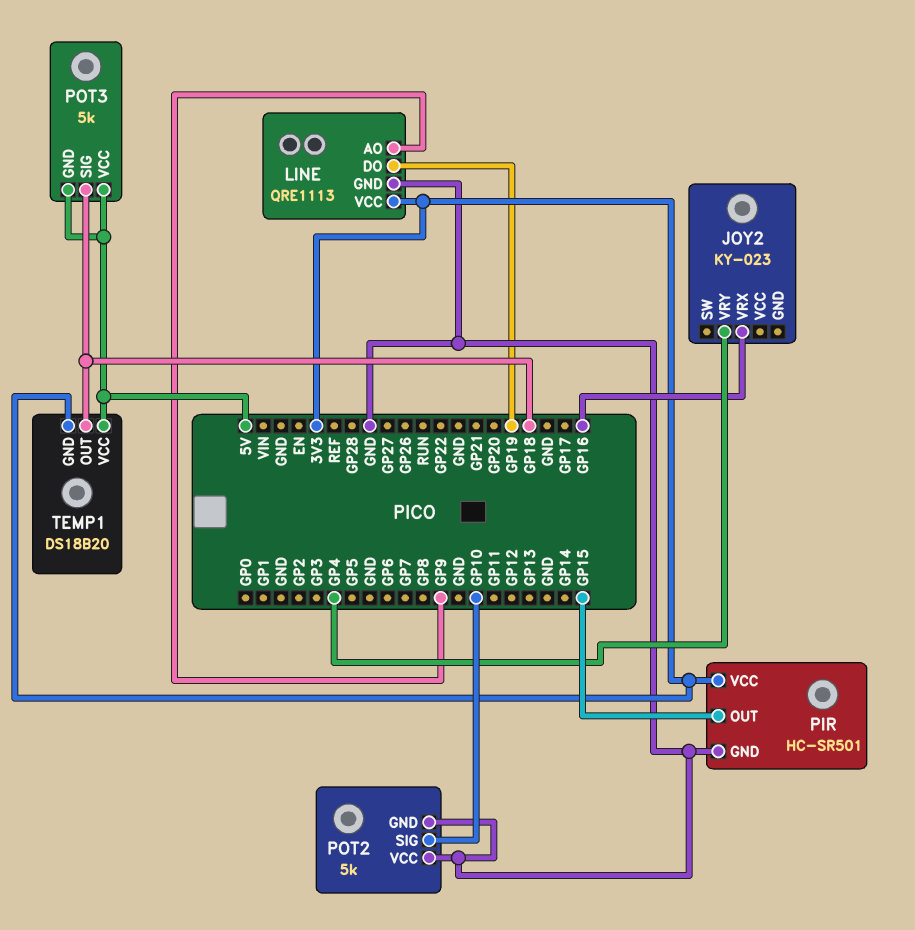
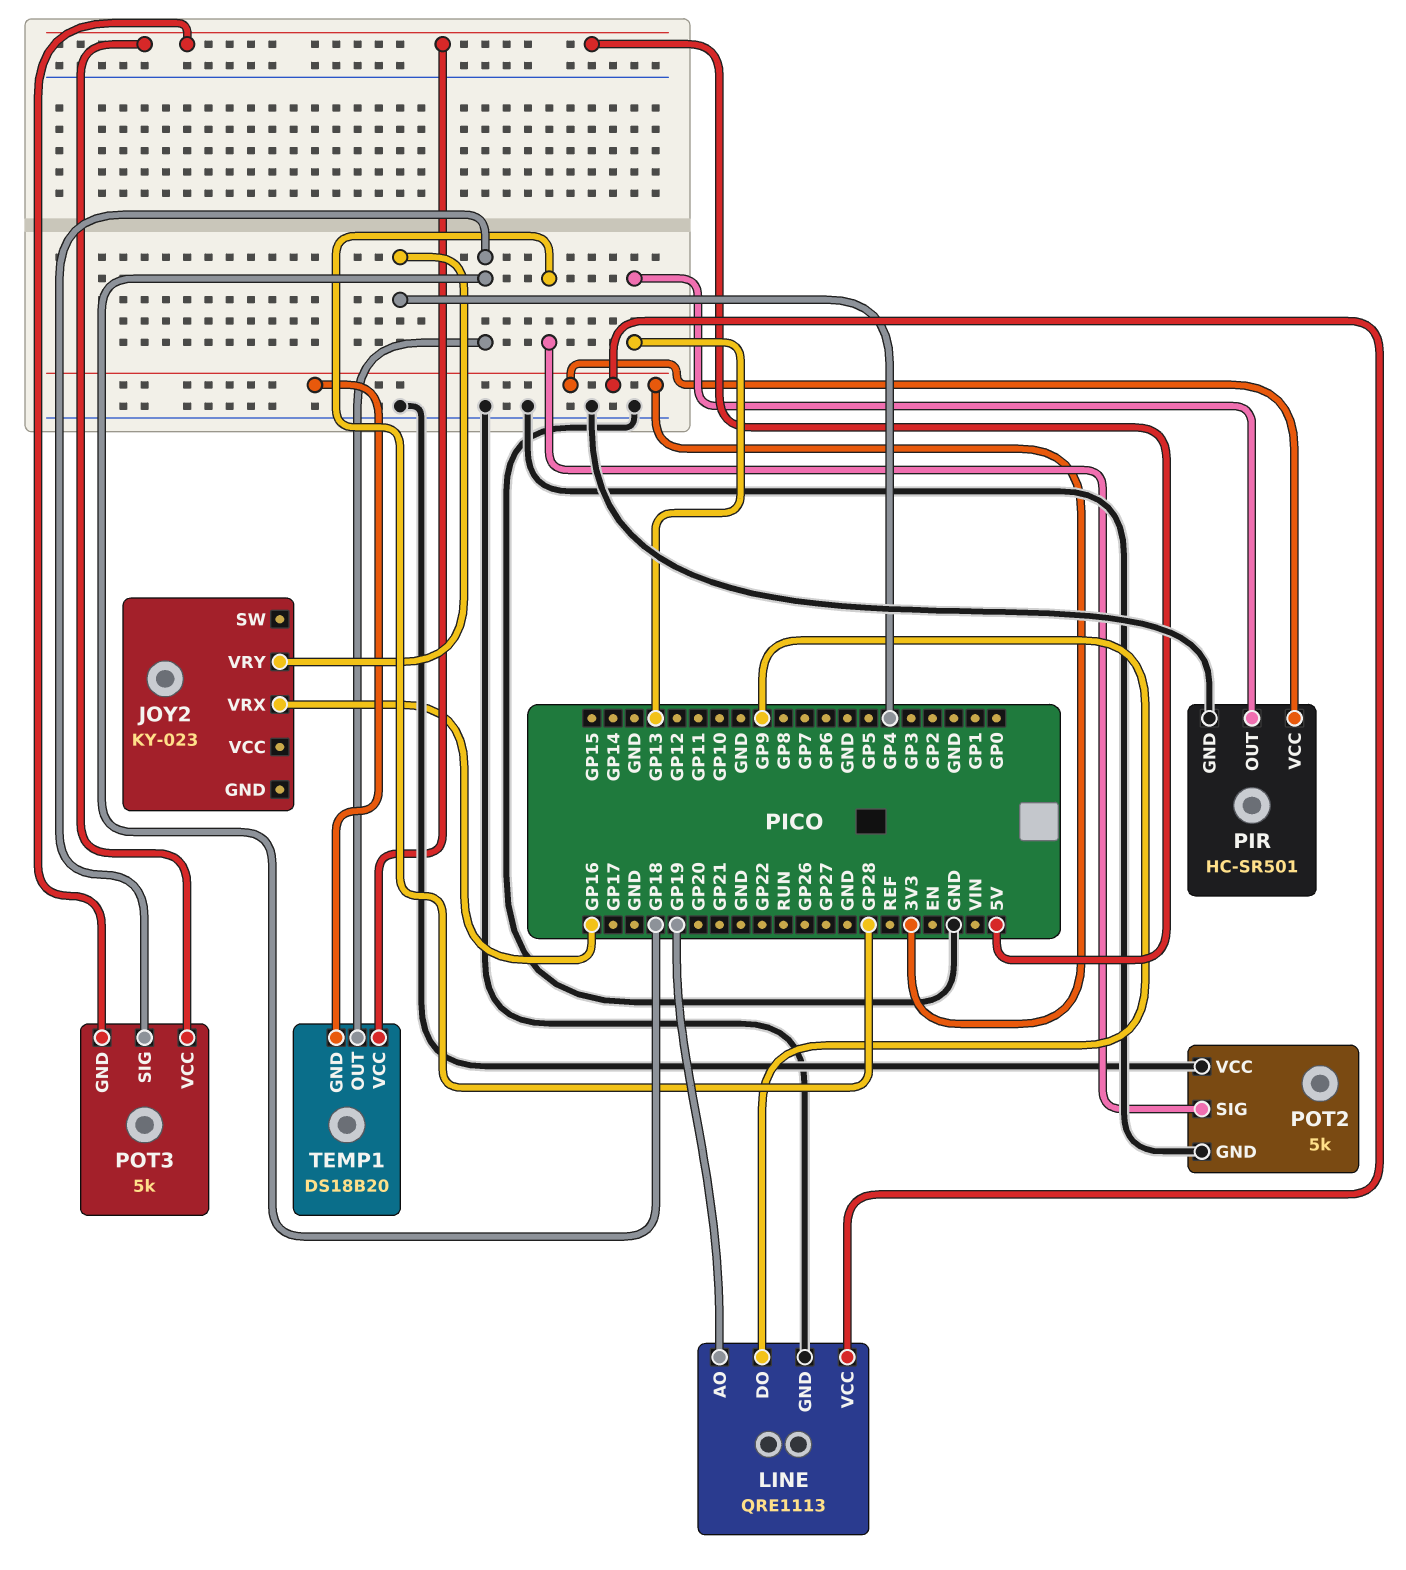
LINE pin AO: GP9 -> GP19
LINE pin DO: GP19 -> GP9
PIR pin OUT: GP15 -> GP13
POT2 pin SIG: GP10 -> GP28

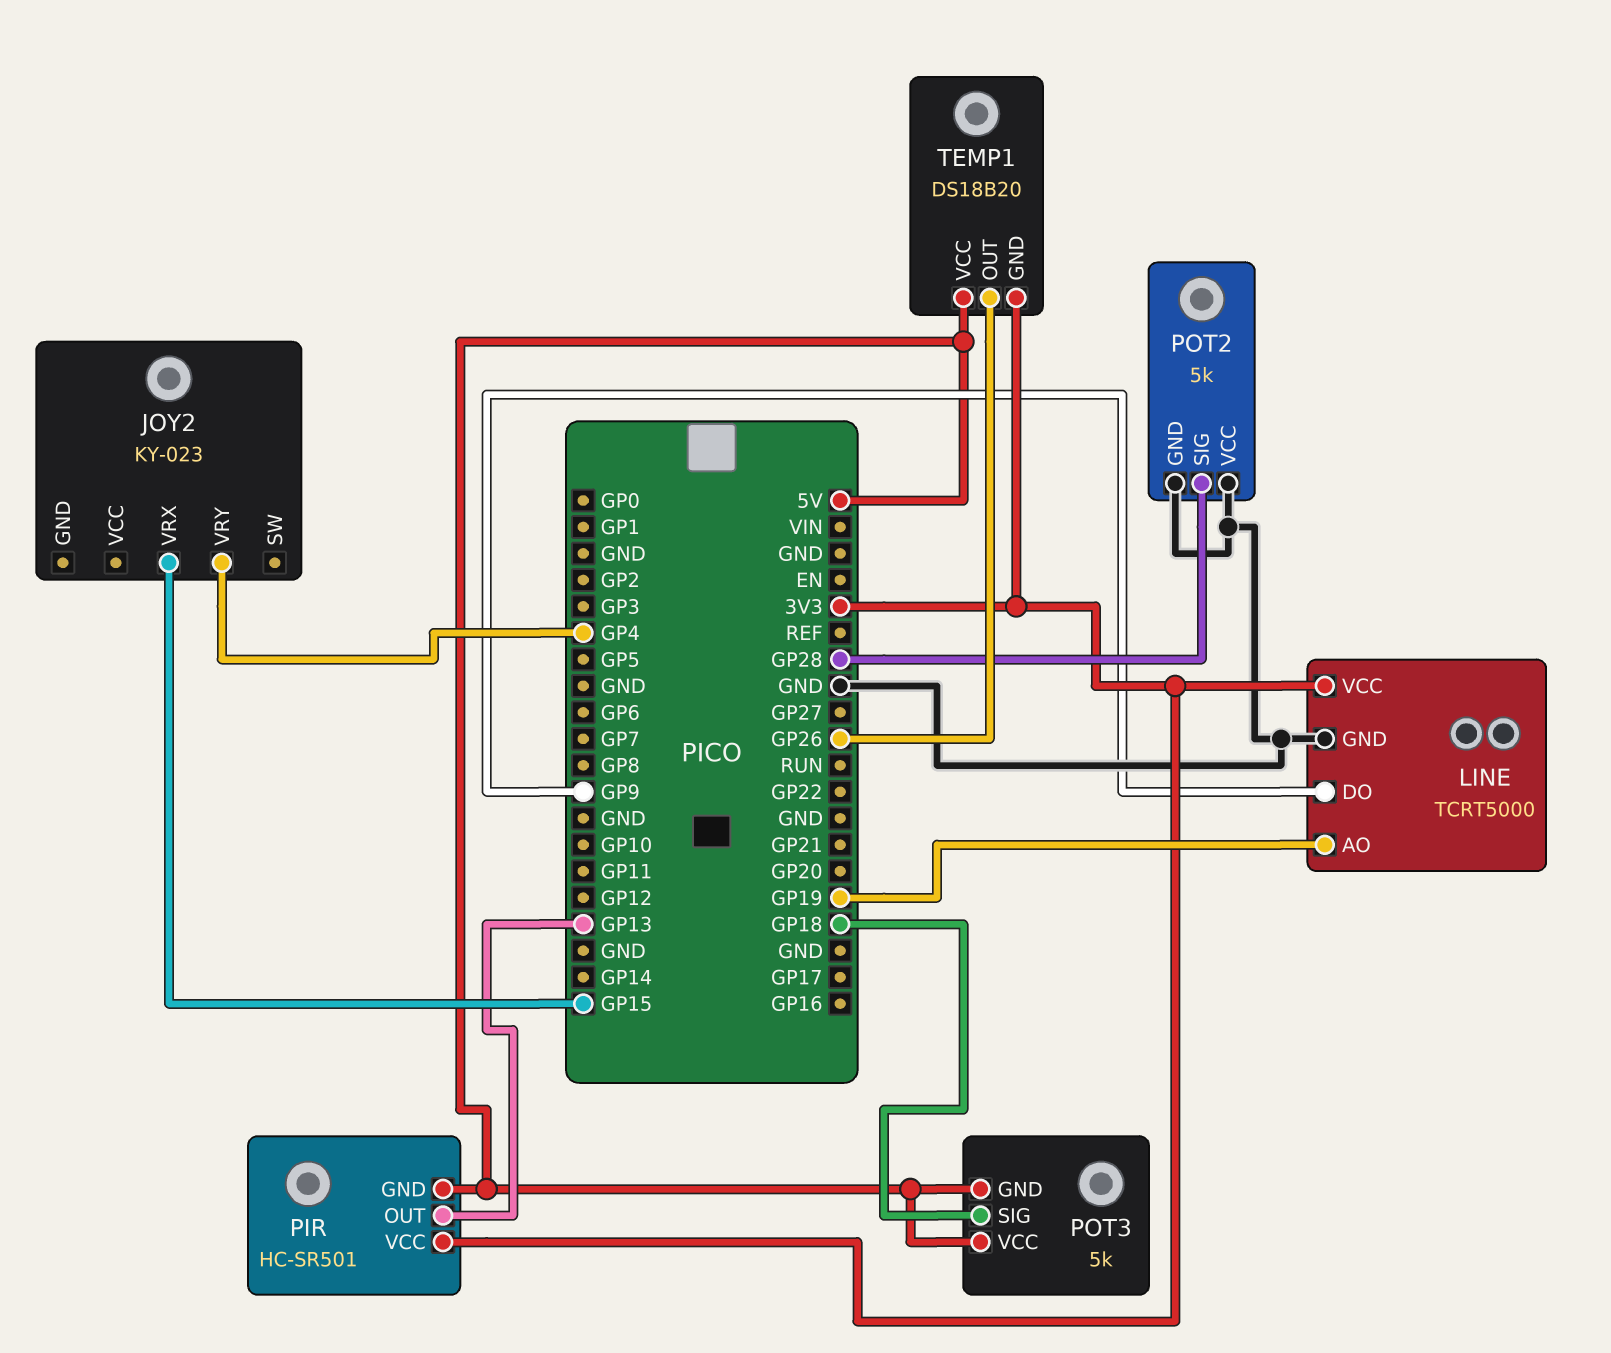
JOY2 pin VRX: GP16 -> GP15
LINE: QRE1113 -> TCRT5000
PIR pin GND: GND -> 5V
TEMP1 pin OUT: GP18 -> GP26

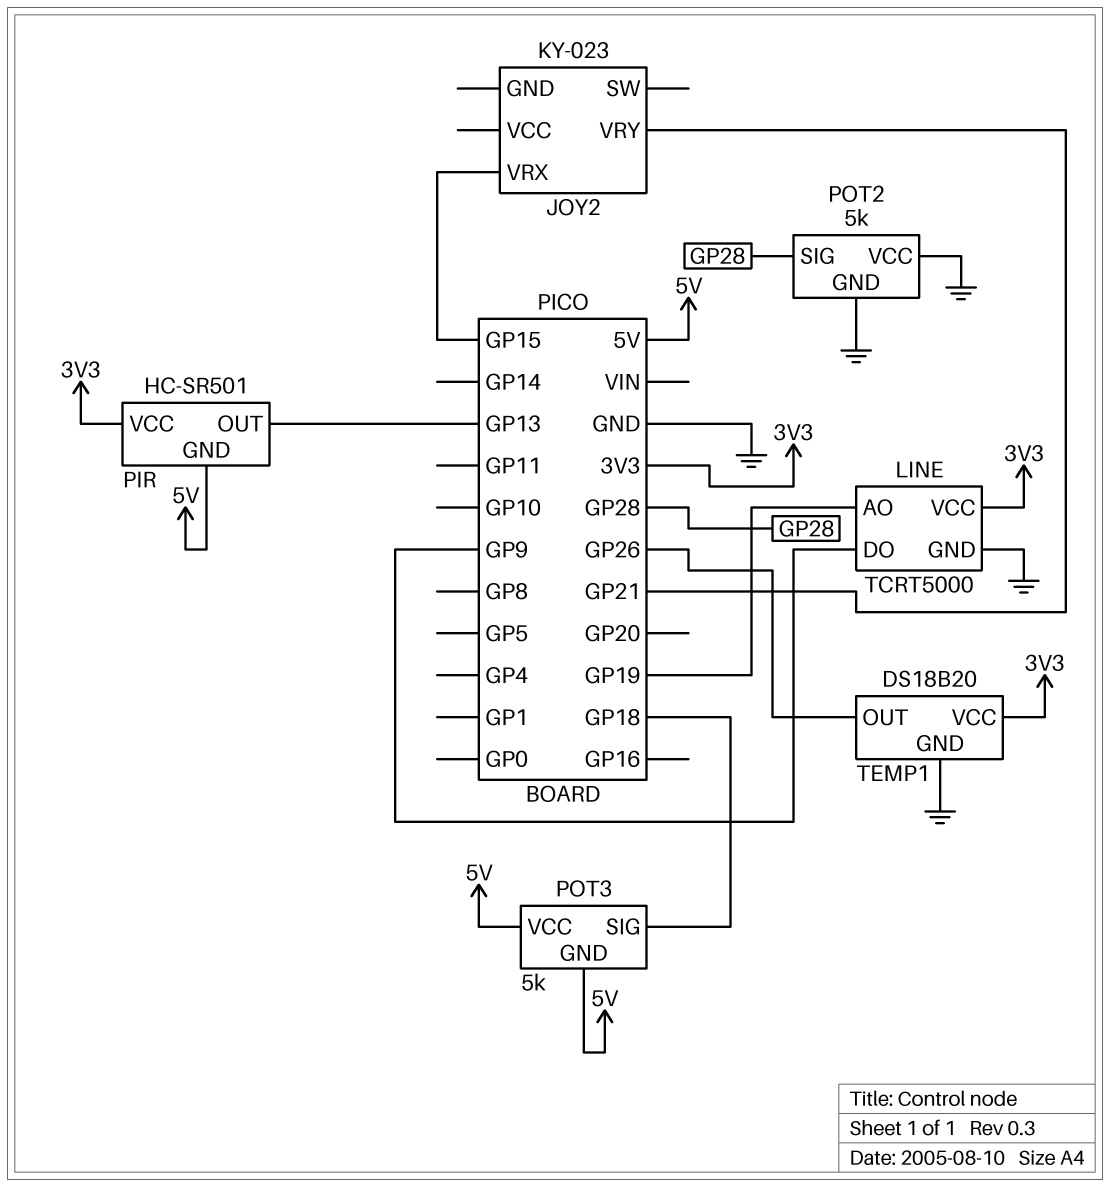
JOY2 pin VRY: GP4 -> GP21
TEMP1 pin GND: 3V3 -> GND
TEMP1 pin VCC: 5V -> 3V3

